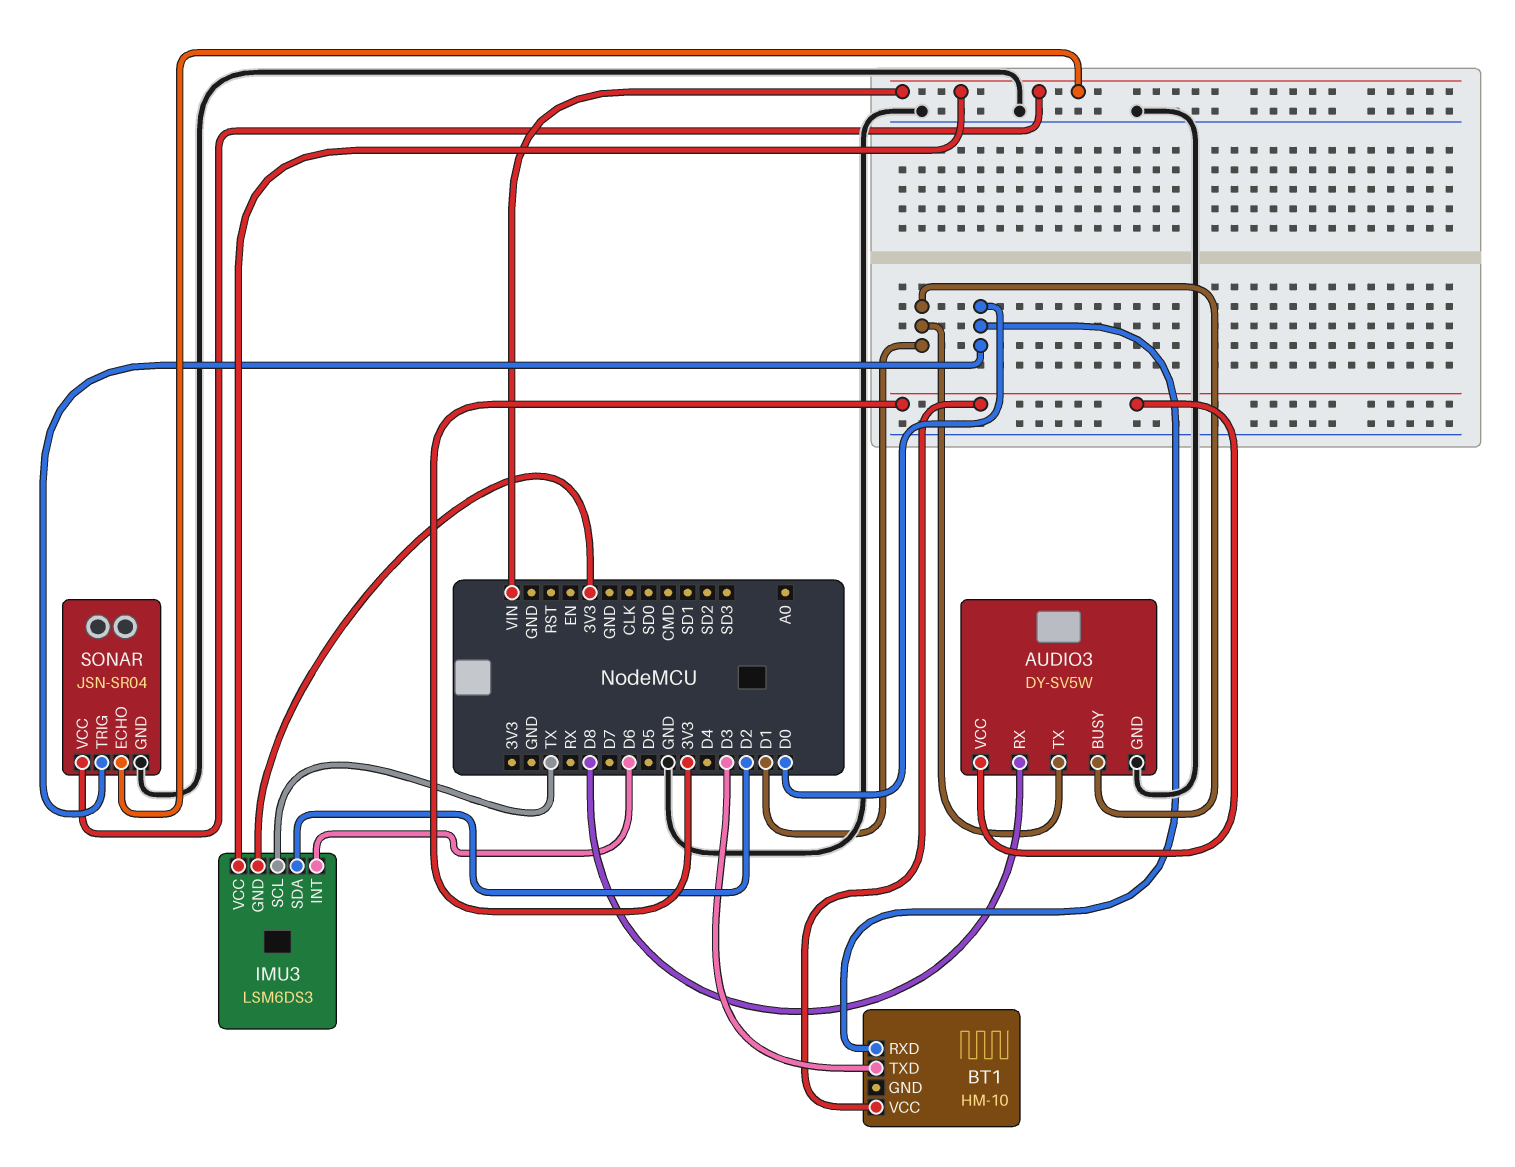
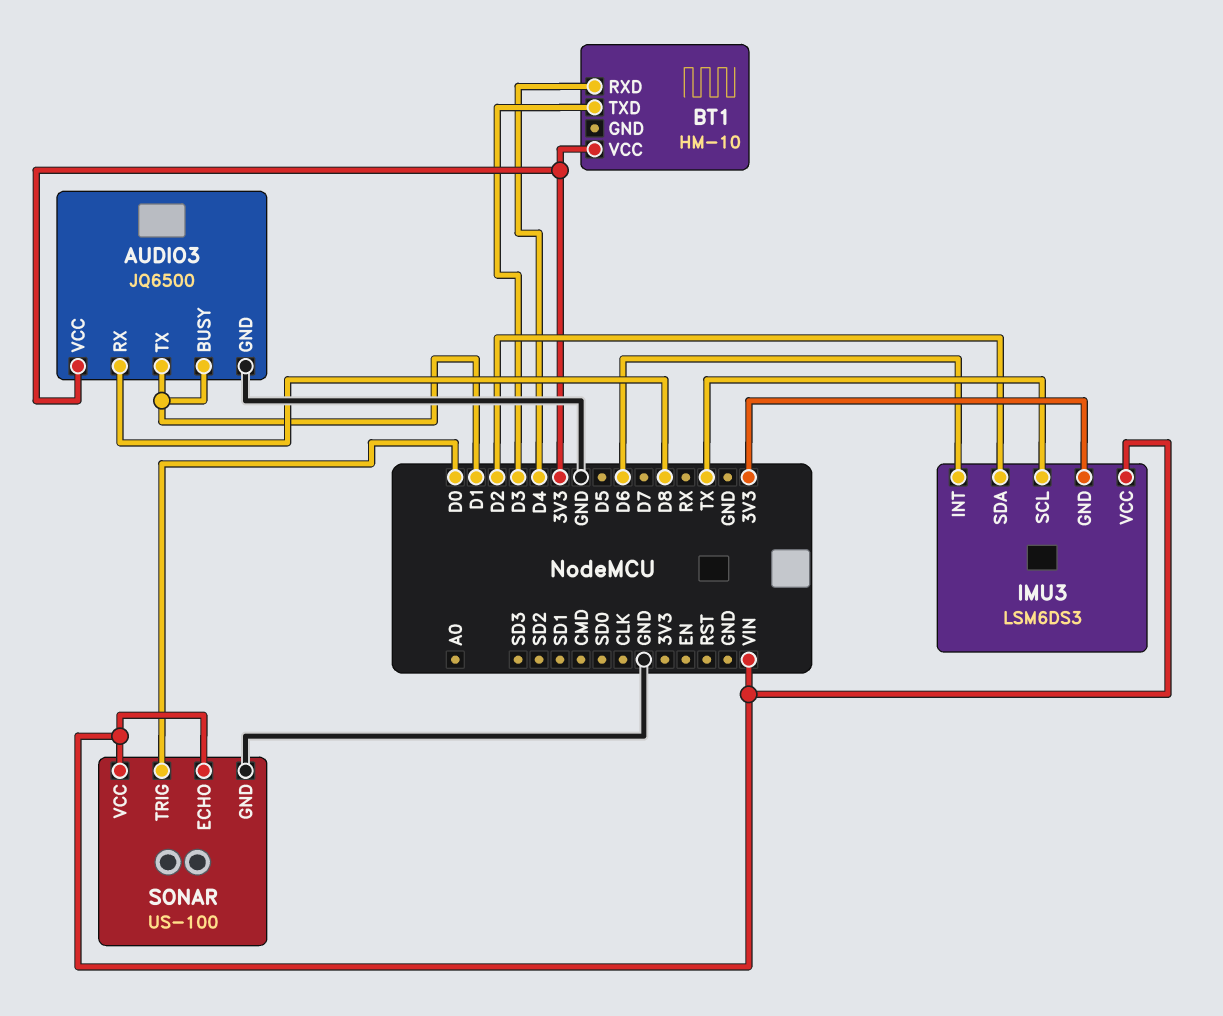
AUDIO3: DY-SV5W -> JQ6500
BT1 pin RXD: D0 -> D4
SONAR: JSN-SR04 -> US-100

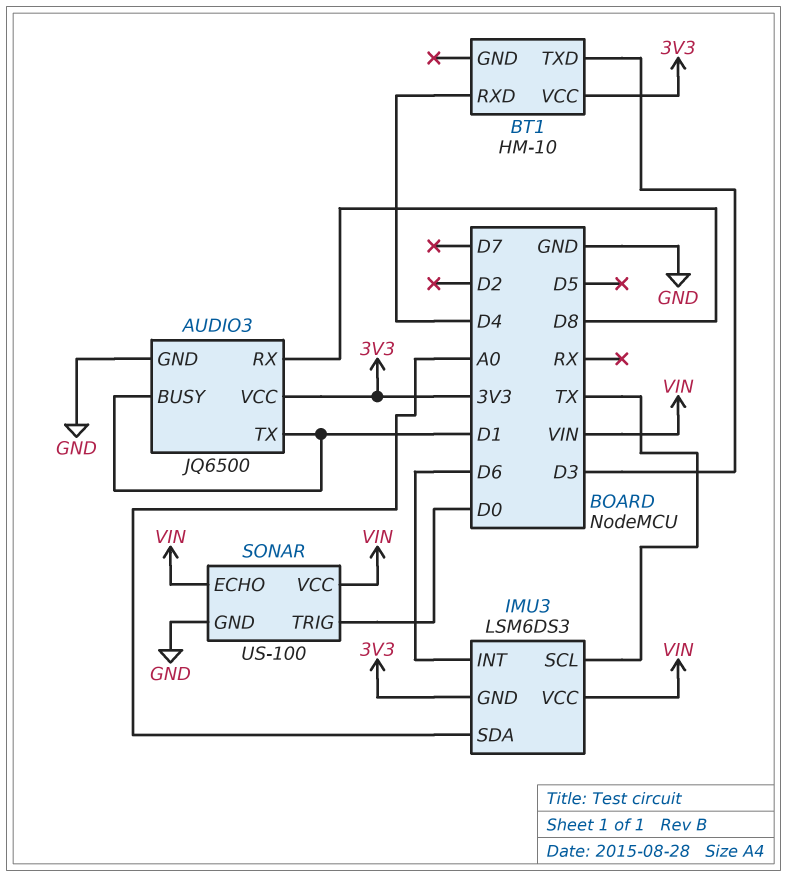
IMU3 pin SDA: D2 -> A0

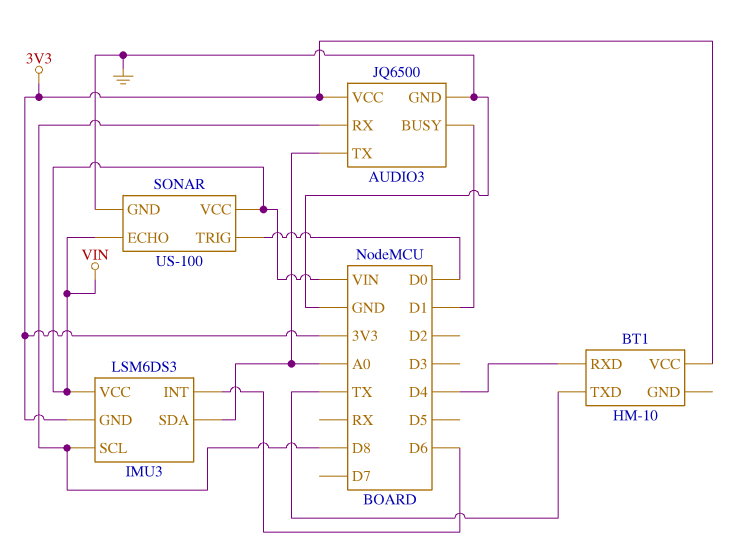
AUDIO3 pin TX: D1 -> A0
BT1 pin TXD: D3 -> TX
IMU3 pin SCL: TX -> D8

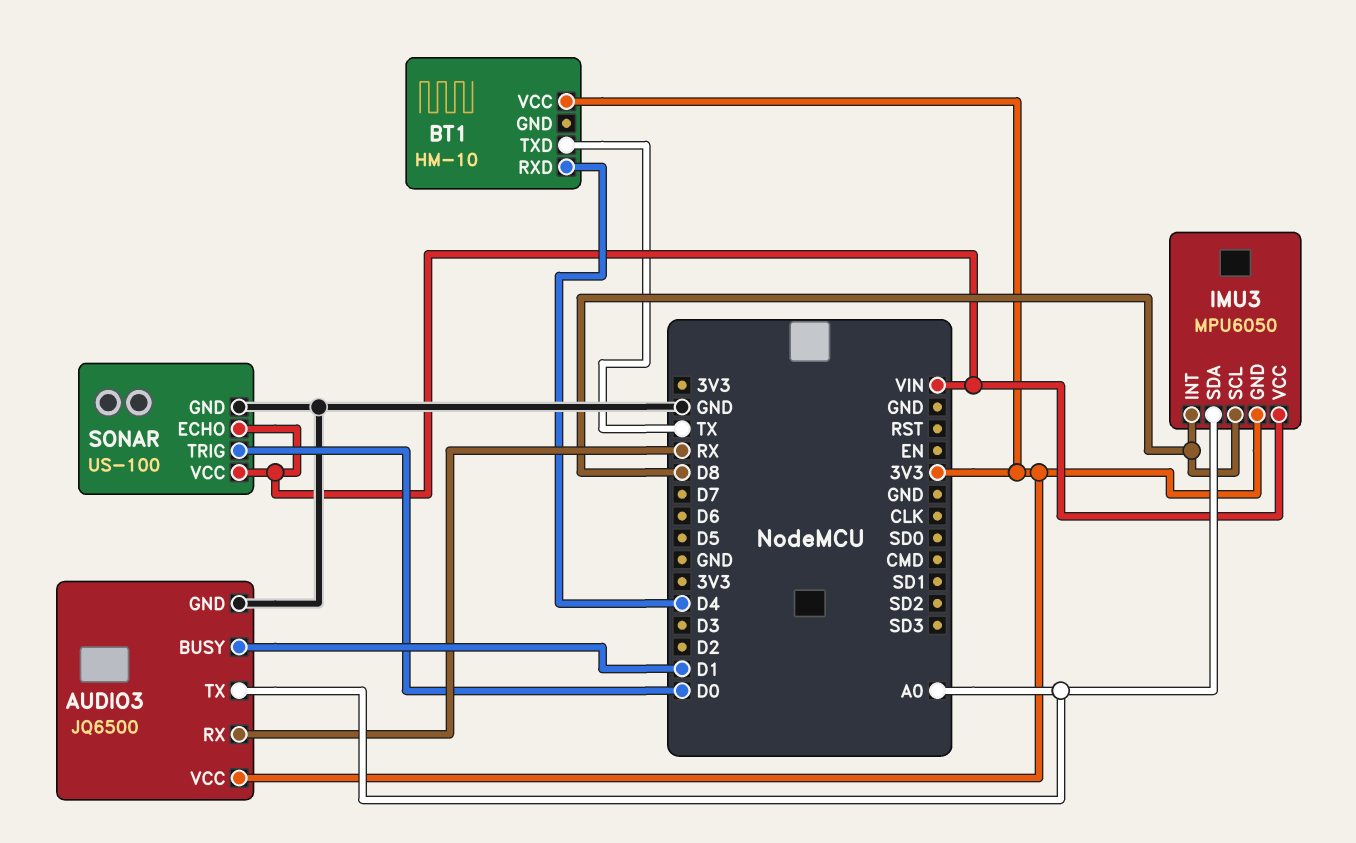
AUDIO3 pin RX: D8 -> RX
IMU3: LSM6DS3 -> MPU6050
IMU3 pin INT: D6 -> D8

